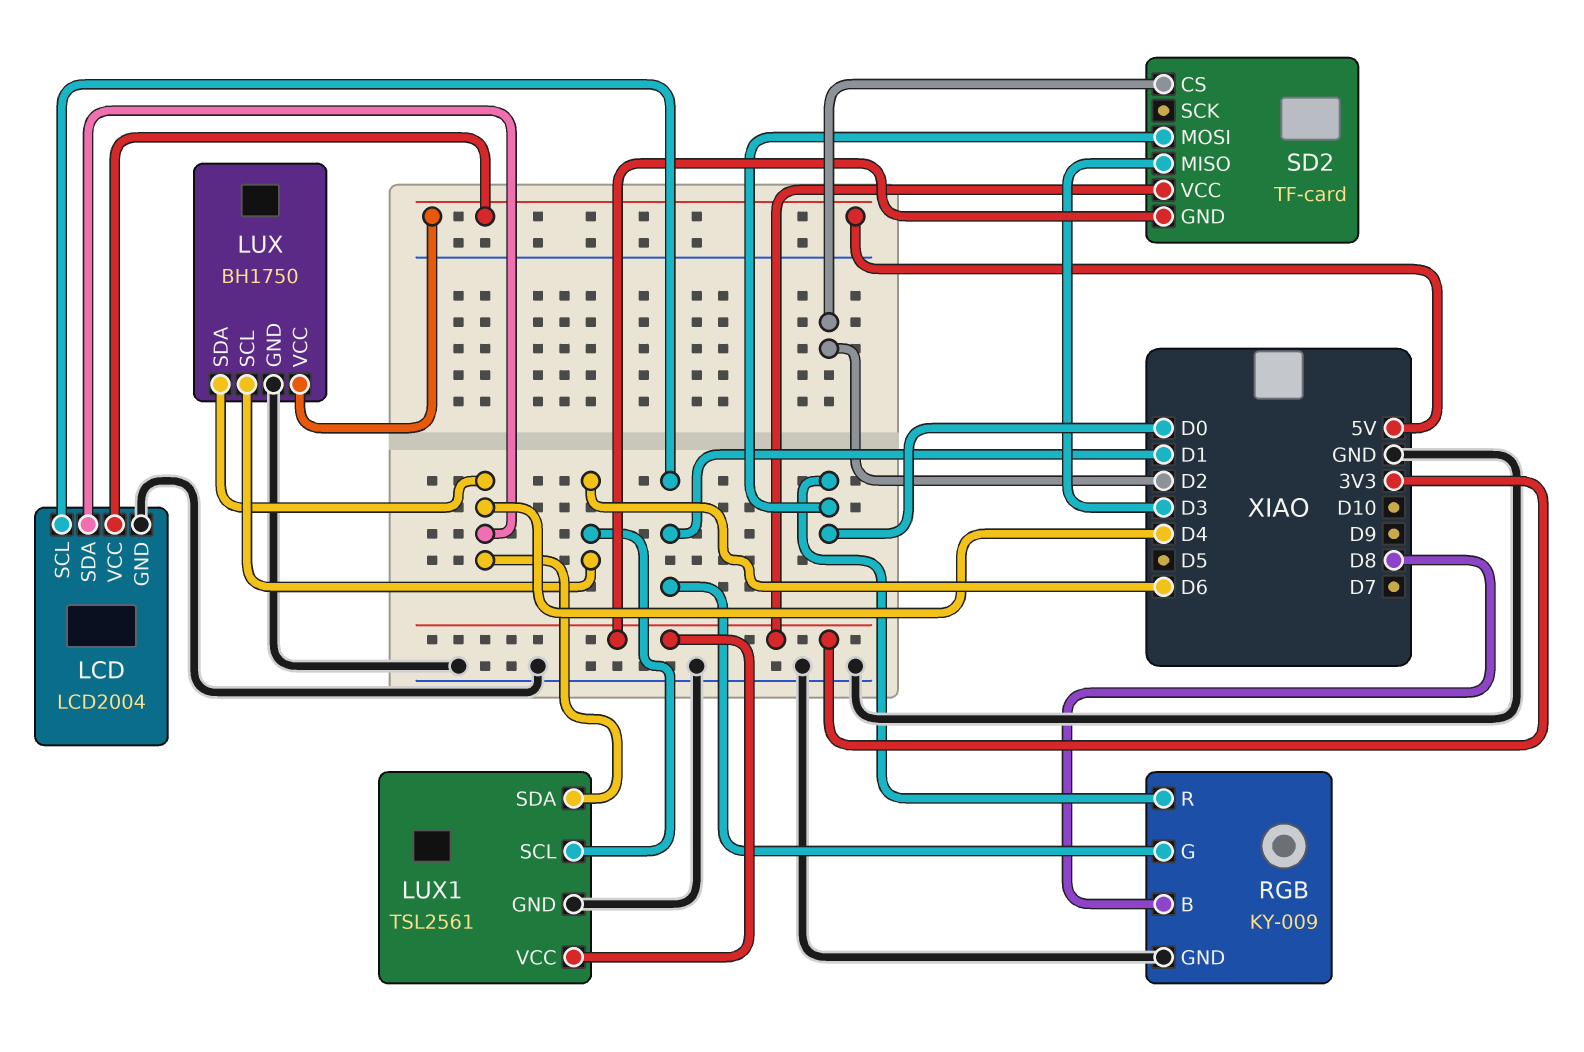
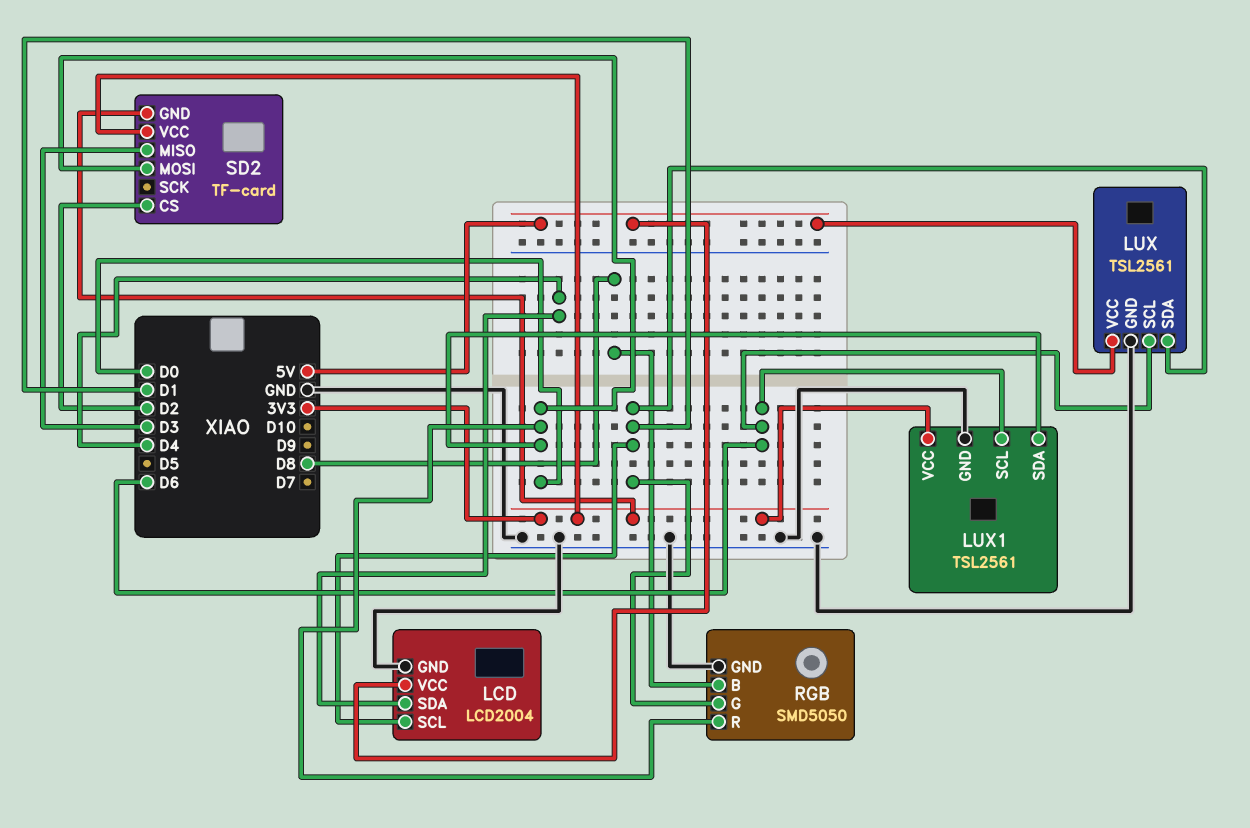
LUX: BH1750 -> TSL2561
LUX pin SDA: D4 -> D1
LUX1 pin SDA: D4 -> D0
RGB: KY-009 -> SMD5050

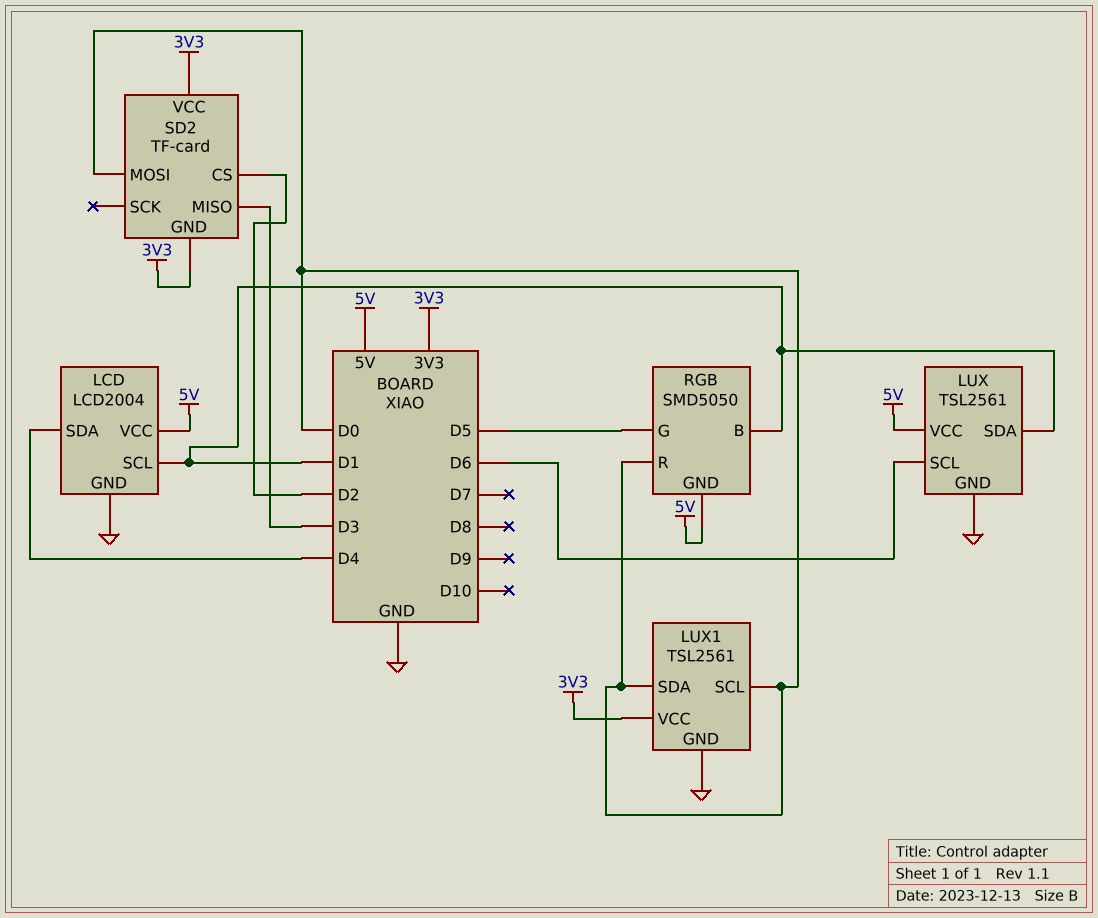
LUX1 pin SCL: D6 -> D0
RGB pin B: D8 -> D1
RGB pin G: D1 -> D5
RGB pin GND: GND -> 5V

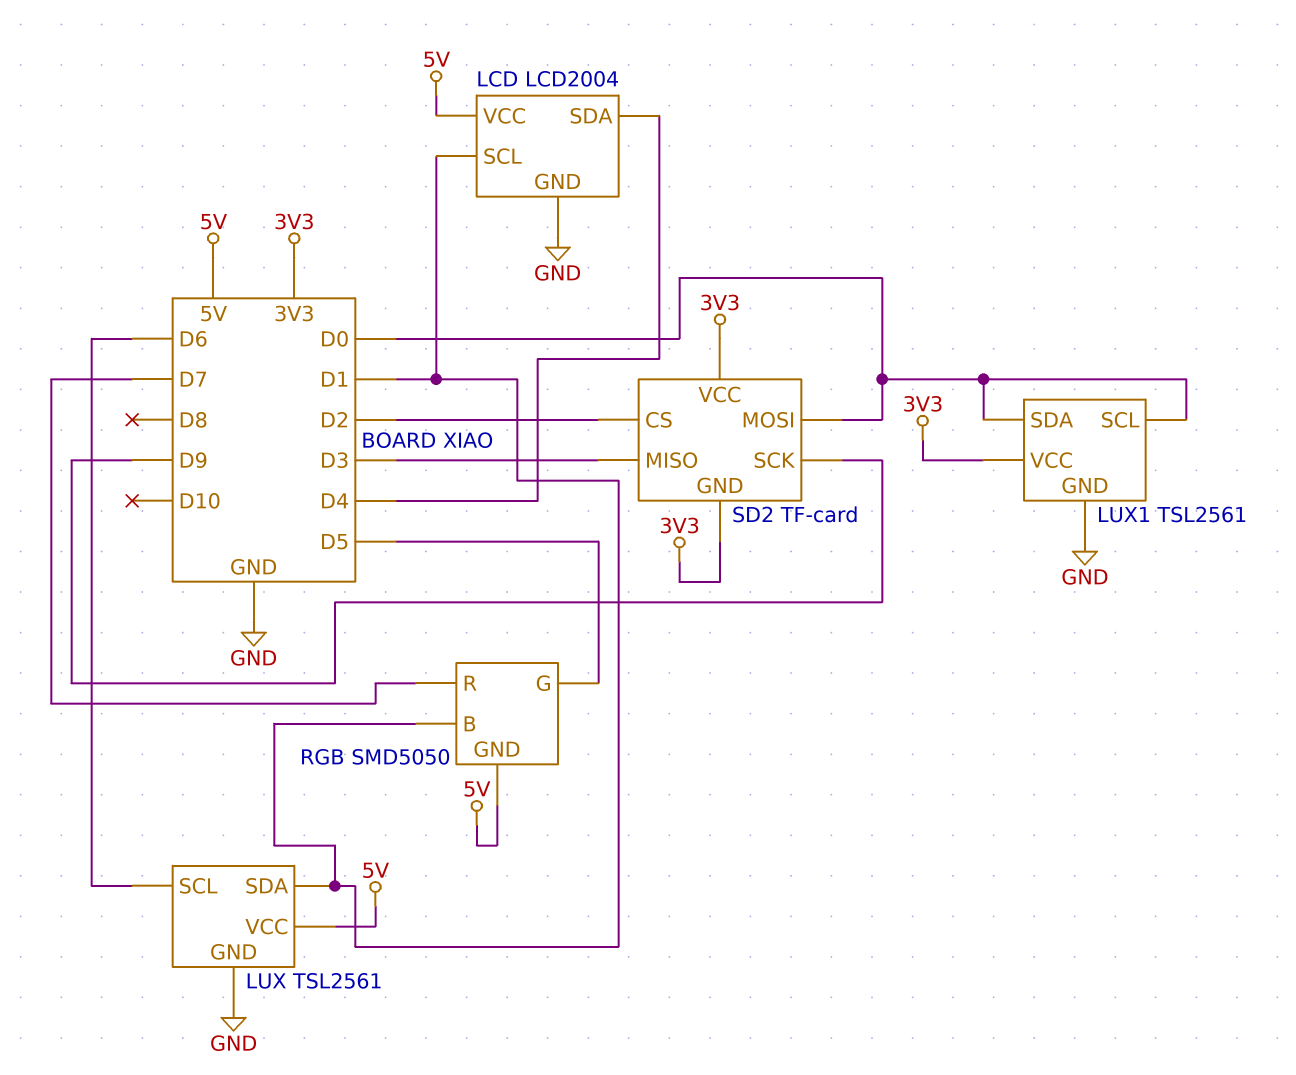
RGB pin R: D0 -> D7
SD2 pin SCK: none -> D9

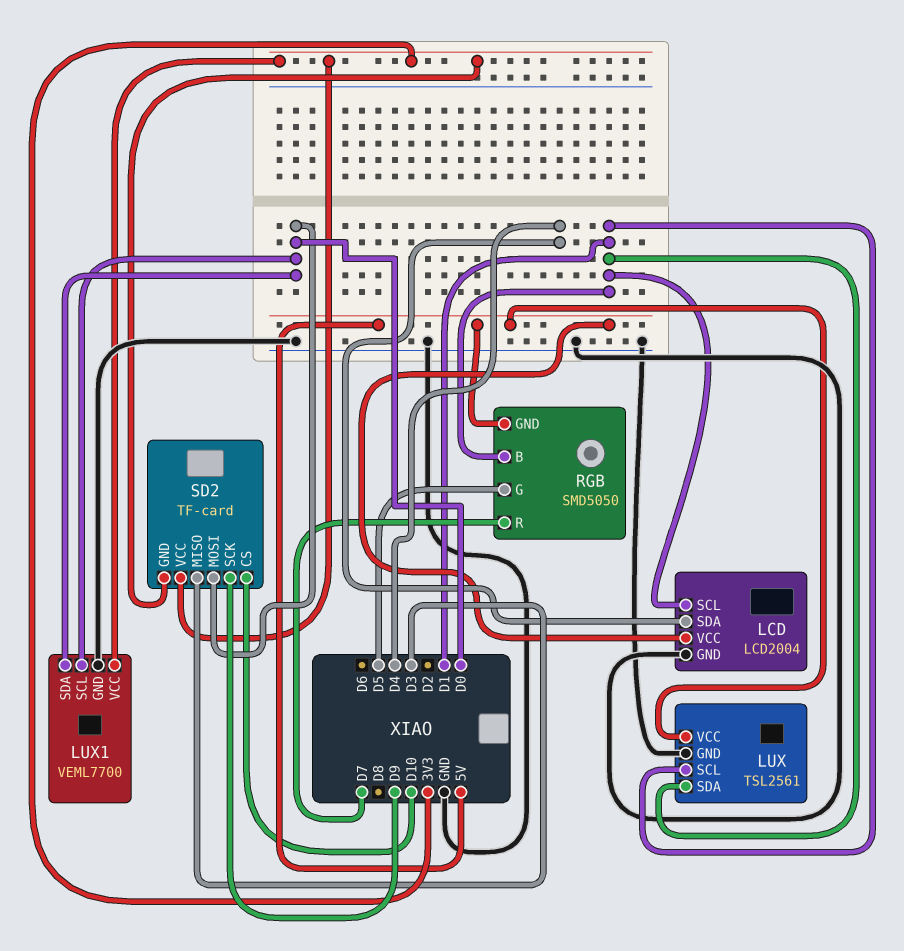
LUX pin SCL: D6 -> D1
LUX1: TSL2561 -> VEML7700
SD2 pin CS: D2 -> D10

